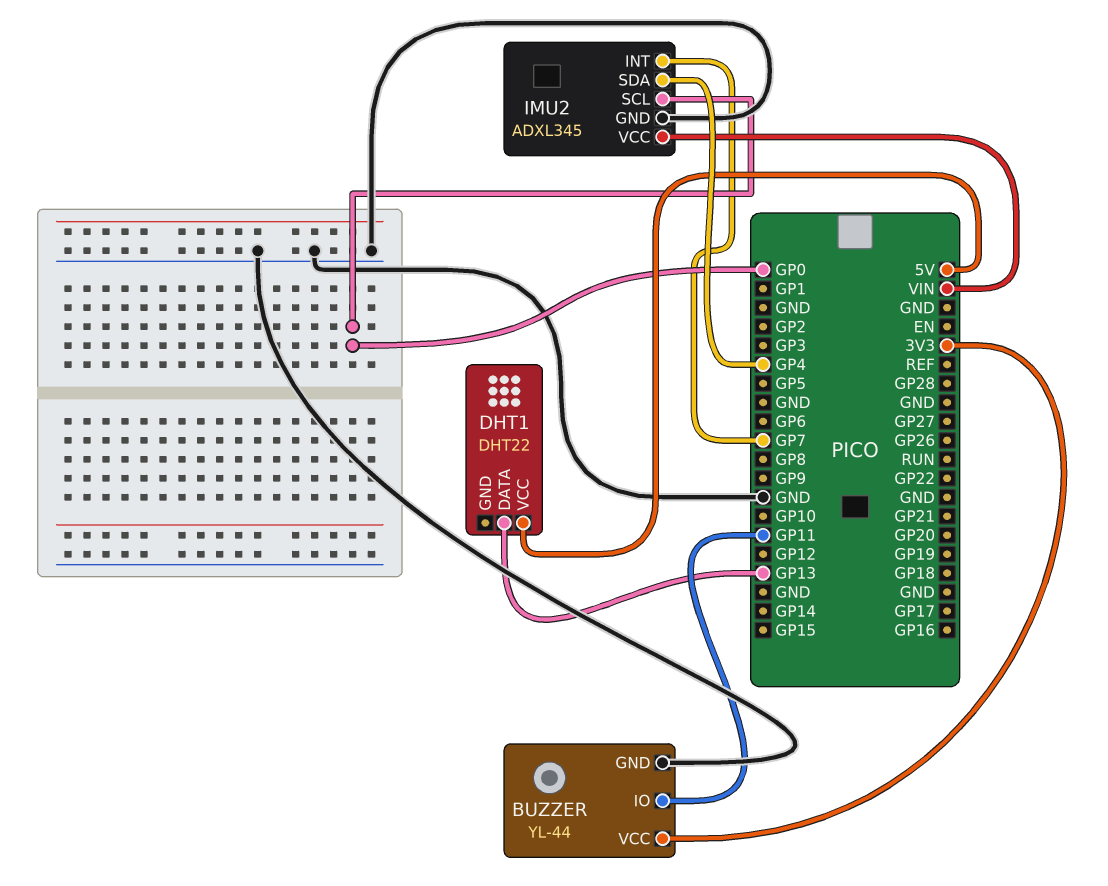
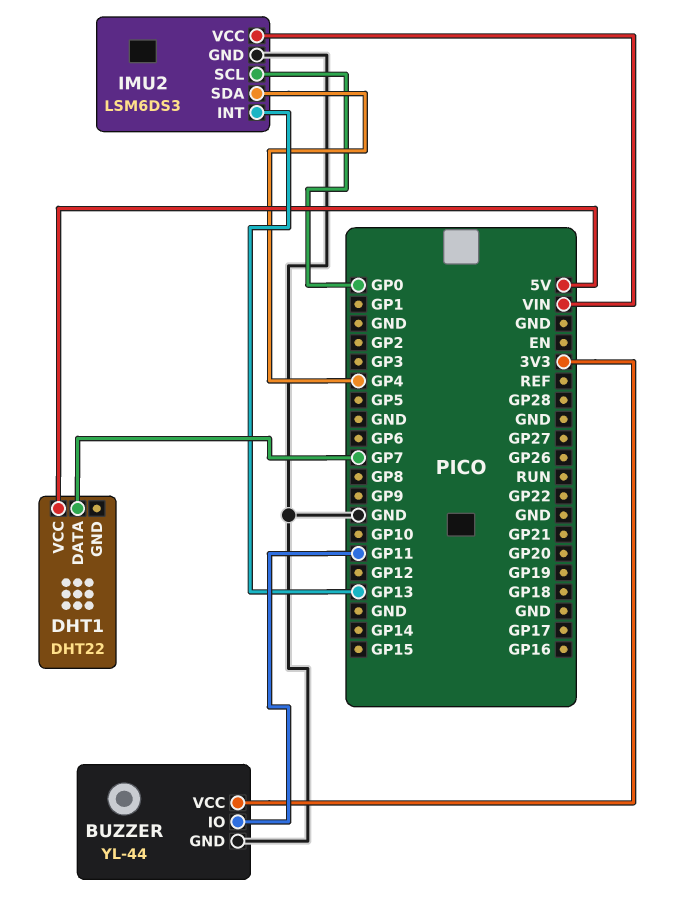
DHT1 pin DATA: GP13 -> GP7
IMU2: ADXL345 -> LSM6DS3
IMU2 pin INT: GP7 -> GP13

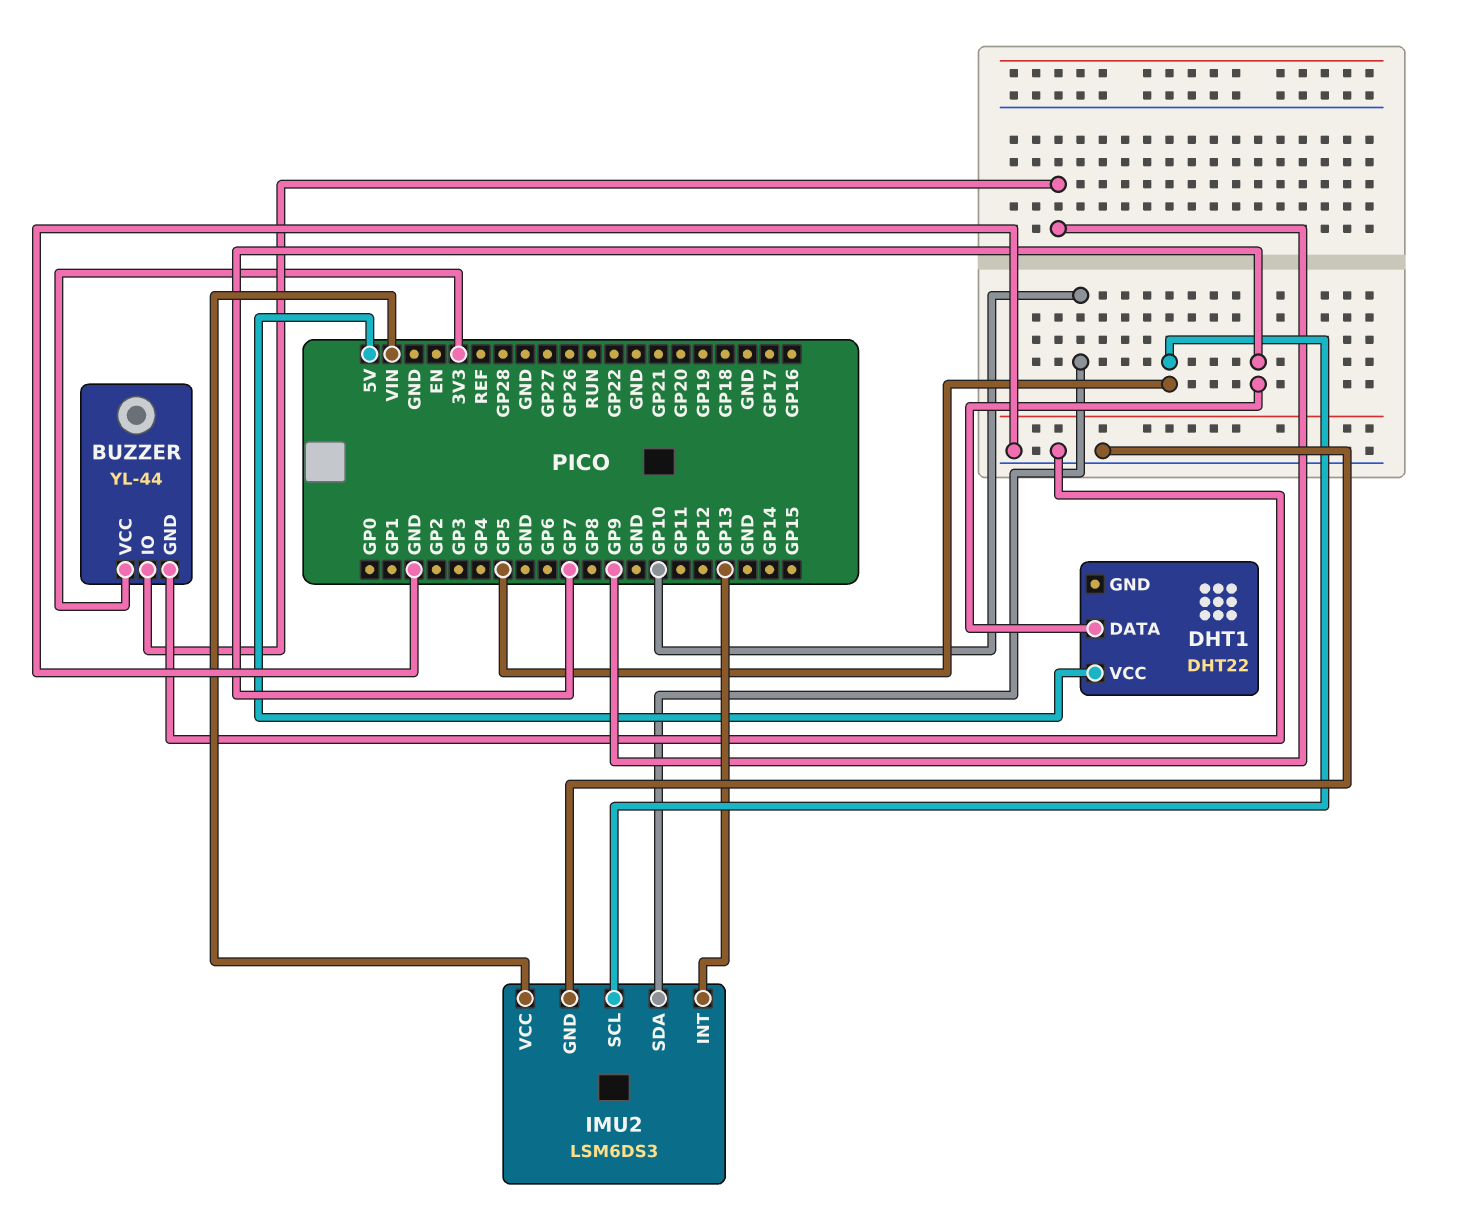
BUZZER pin IO: GP11 -> GP9
IMU2 pin SCL: GP0 -> GP5
IMU2 pin SDA: GP4 -> GP10

